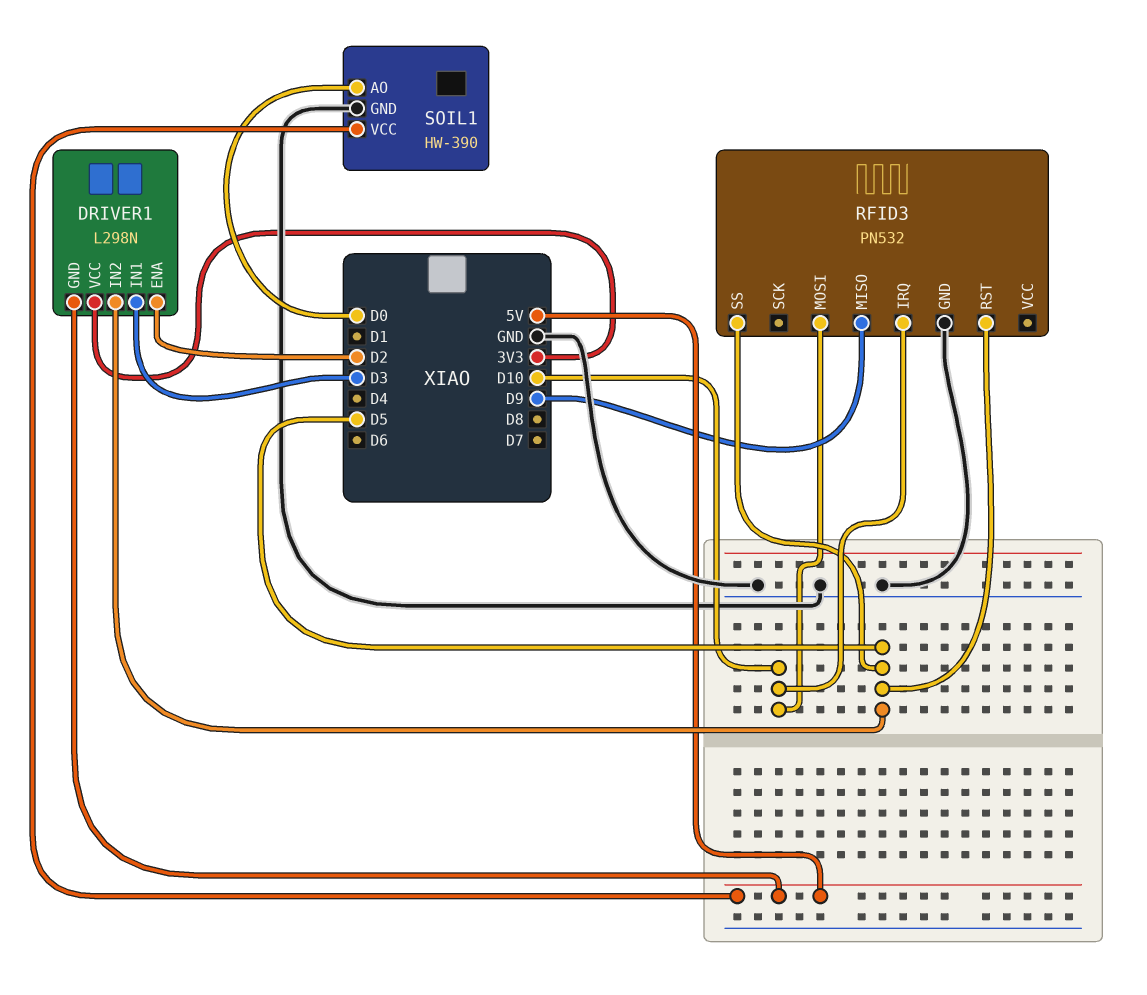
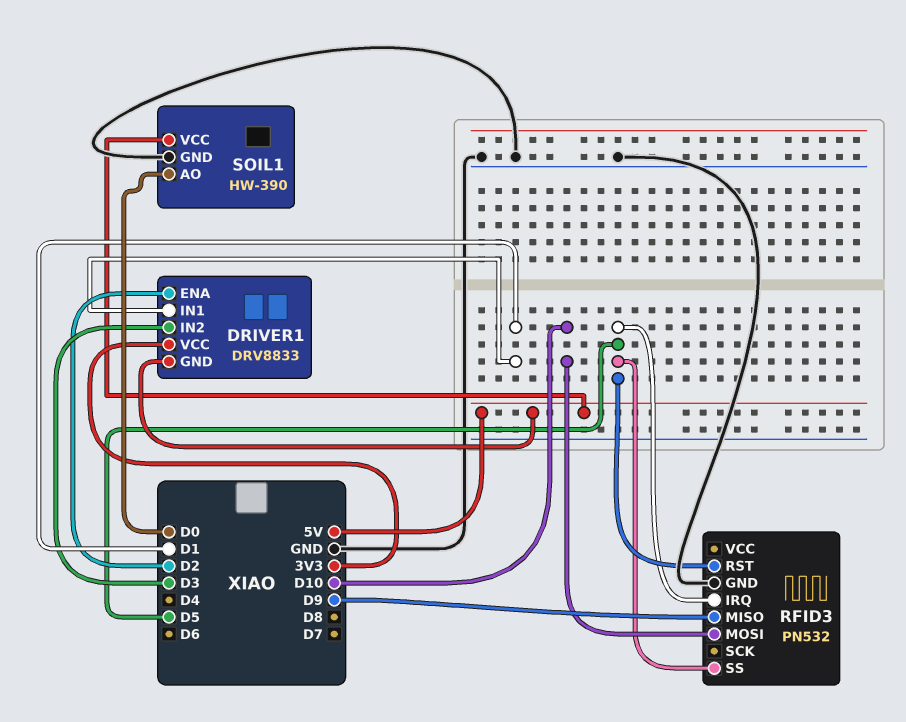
DRIVER1: L298N -> DRV8833
DRIVER1 pin IN1: D3 -> D1
DRIVER1 pin IN2: D5 -> D3
RFID3 pin IRQ: D10 -> D5

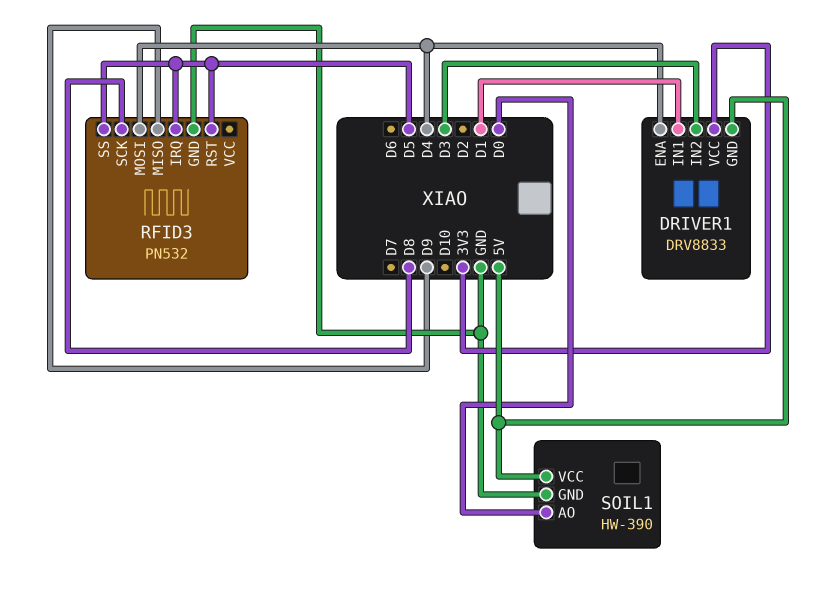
DRIVER1 pin ENA: D2 -> D4
RFID3 pin MOSI: D10 -> D4
RFID3 pin SCK: none -> D8

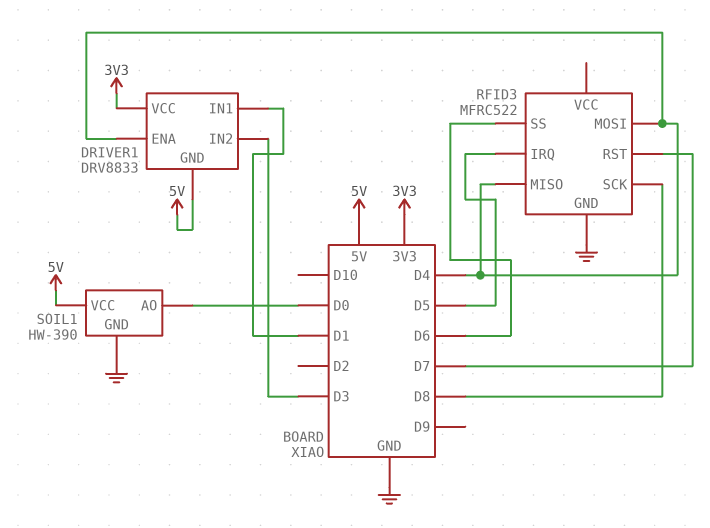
RFID3: PN532 -> MFRC522
RFID3 pin MISO: D9 -> D4
RFID3 pin RST: D5 -> D7
RFID3 pin SS: D5 -> D6

